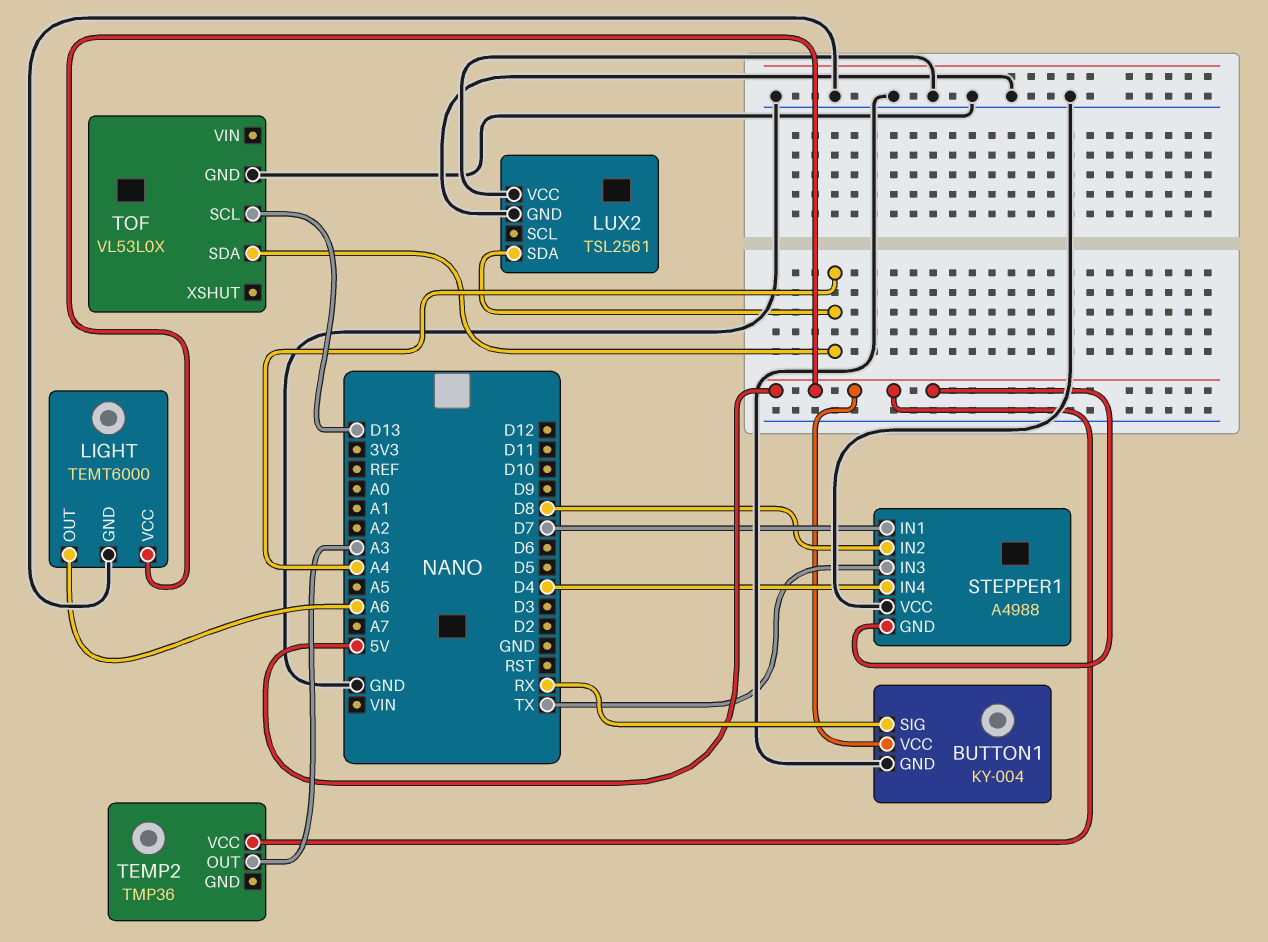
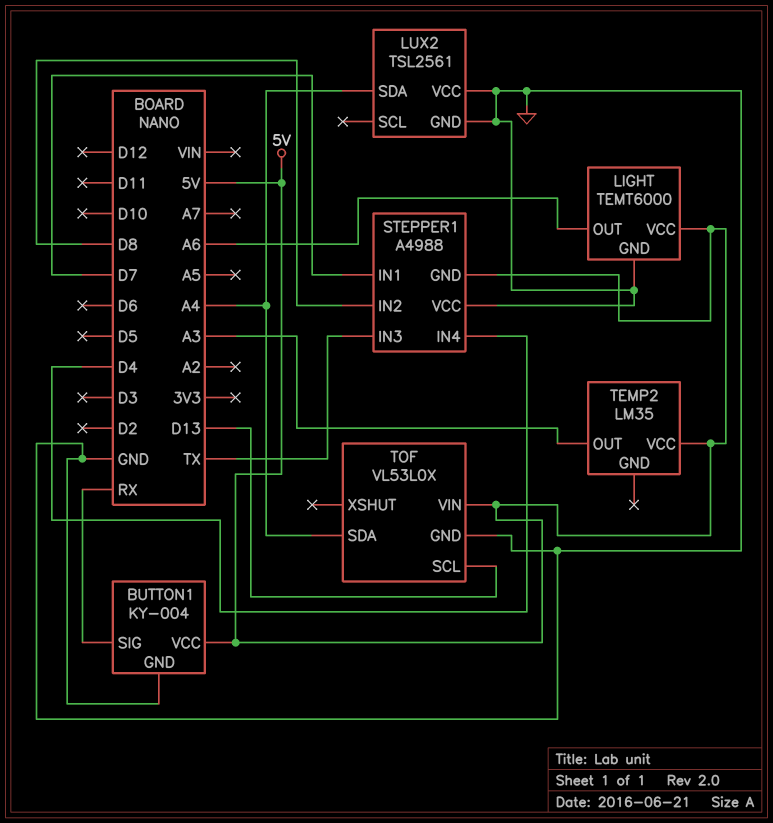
TEMP2: TMP36 -> LM35
TOF pin VIN: none -> 5V

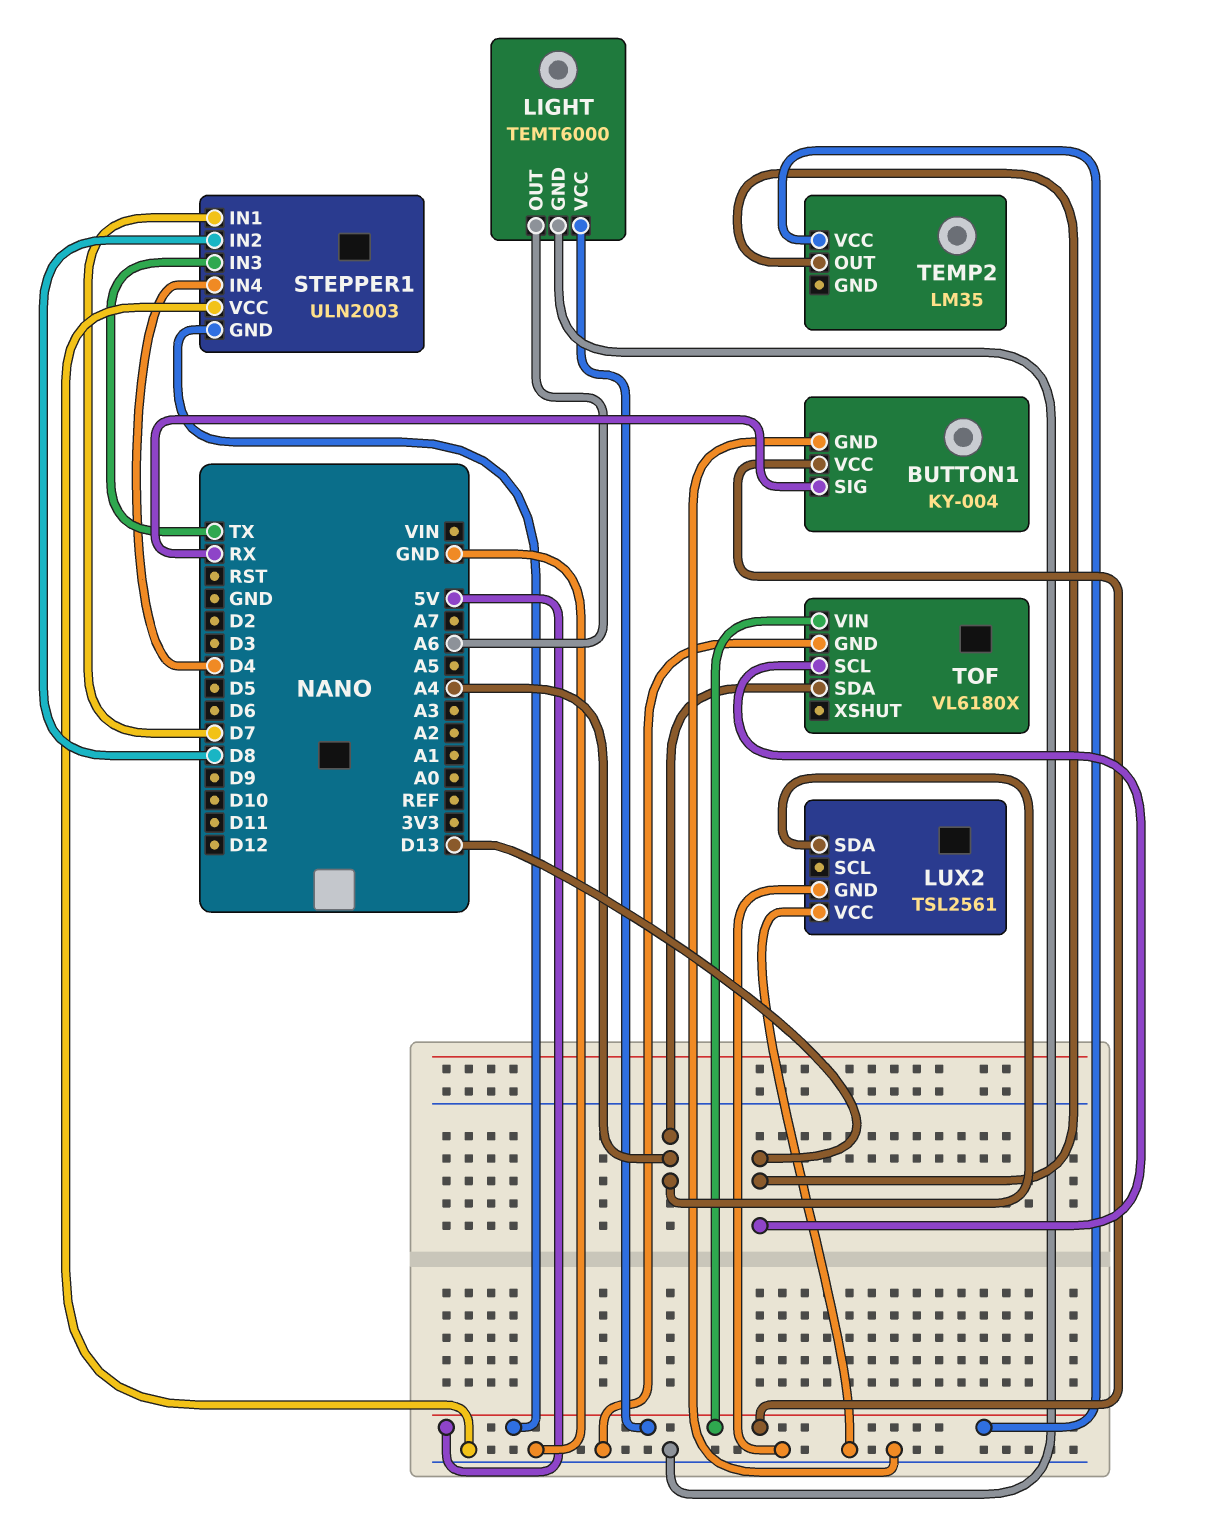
STEPPER1: A4988 -> ULN2003
TEMP2 pin OUT: A3 -> D13
TOF: VL53L0X -> VL6180X

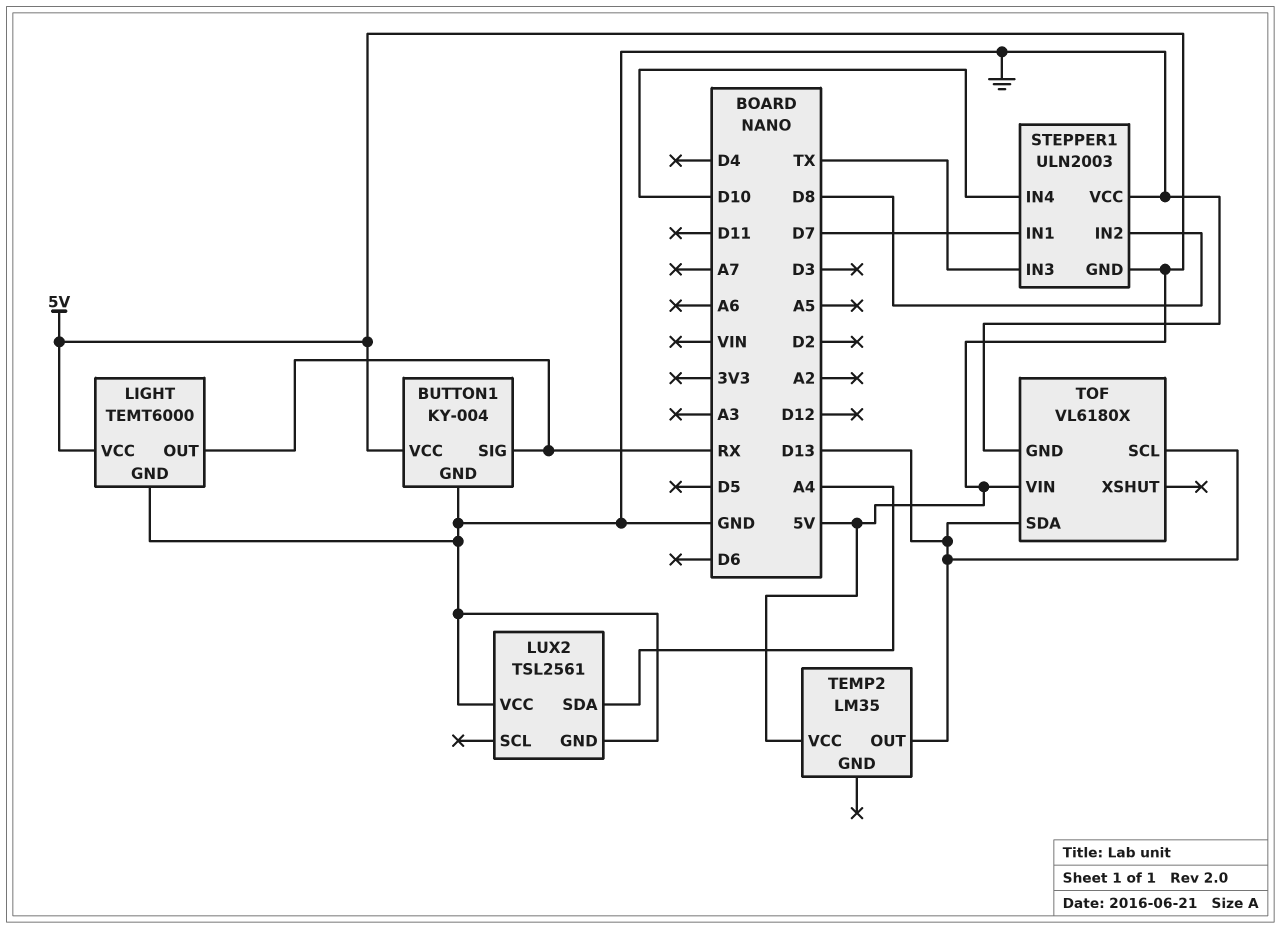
LIGHT pin OUT: A6 -> RX
STEPPER1 pin IN4: D4 -> D10
TOF pin SDA: A4 -> D13

